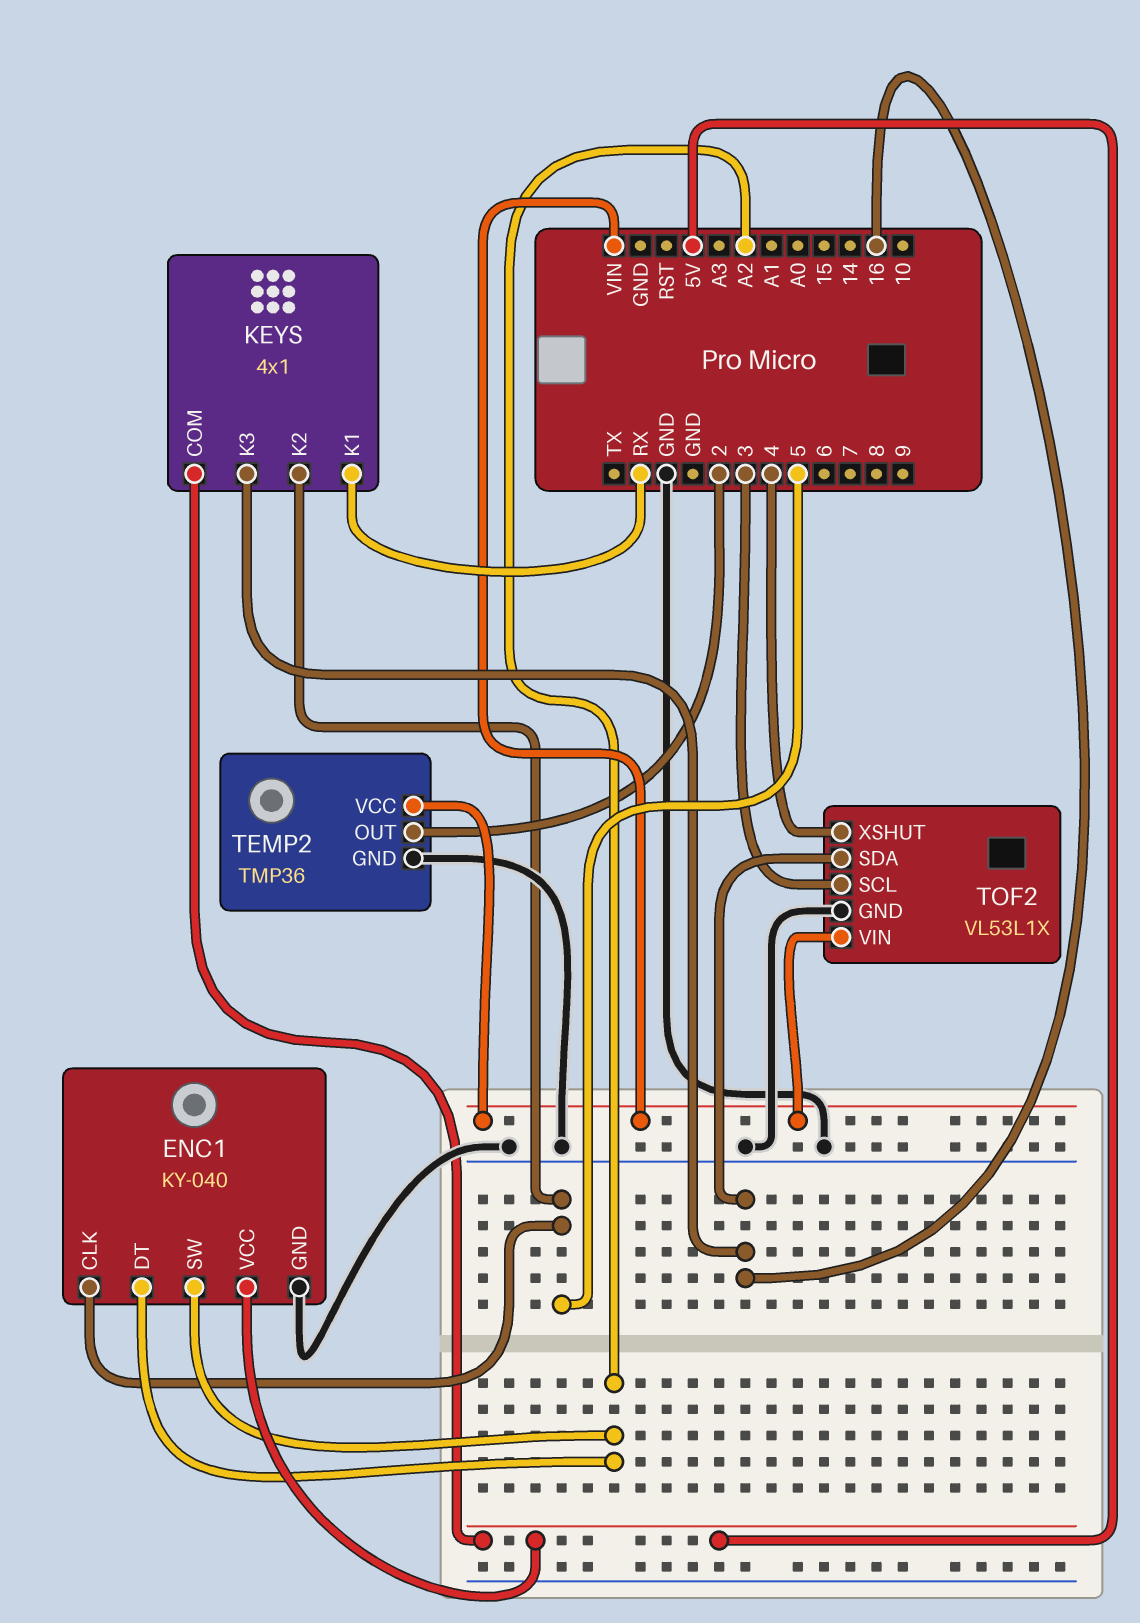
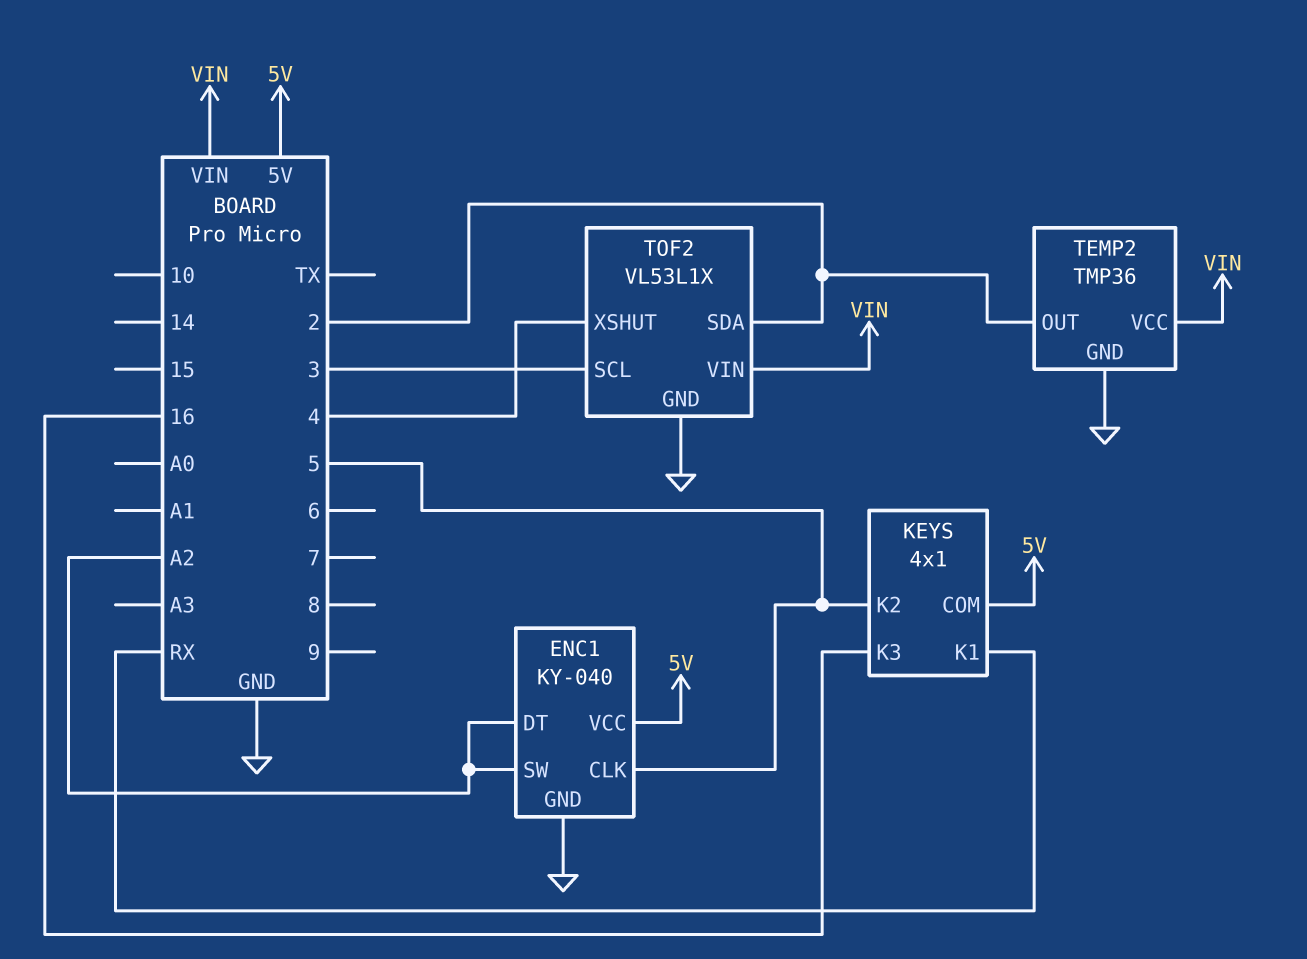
TOF2 pin SDA: 16 -> 2

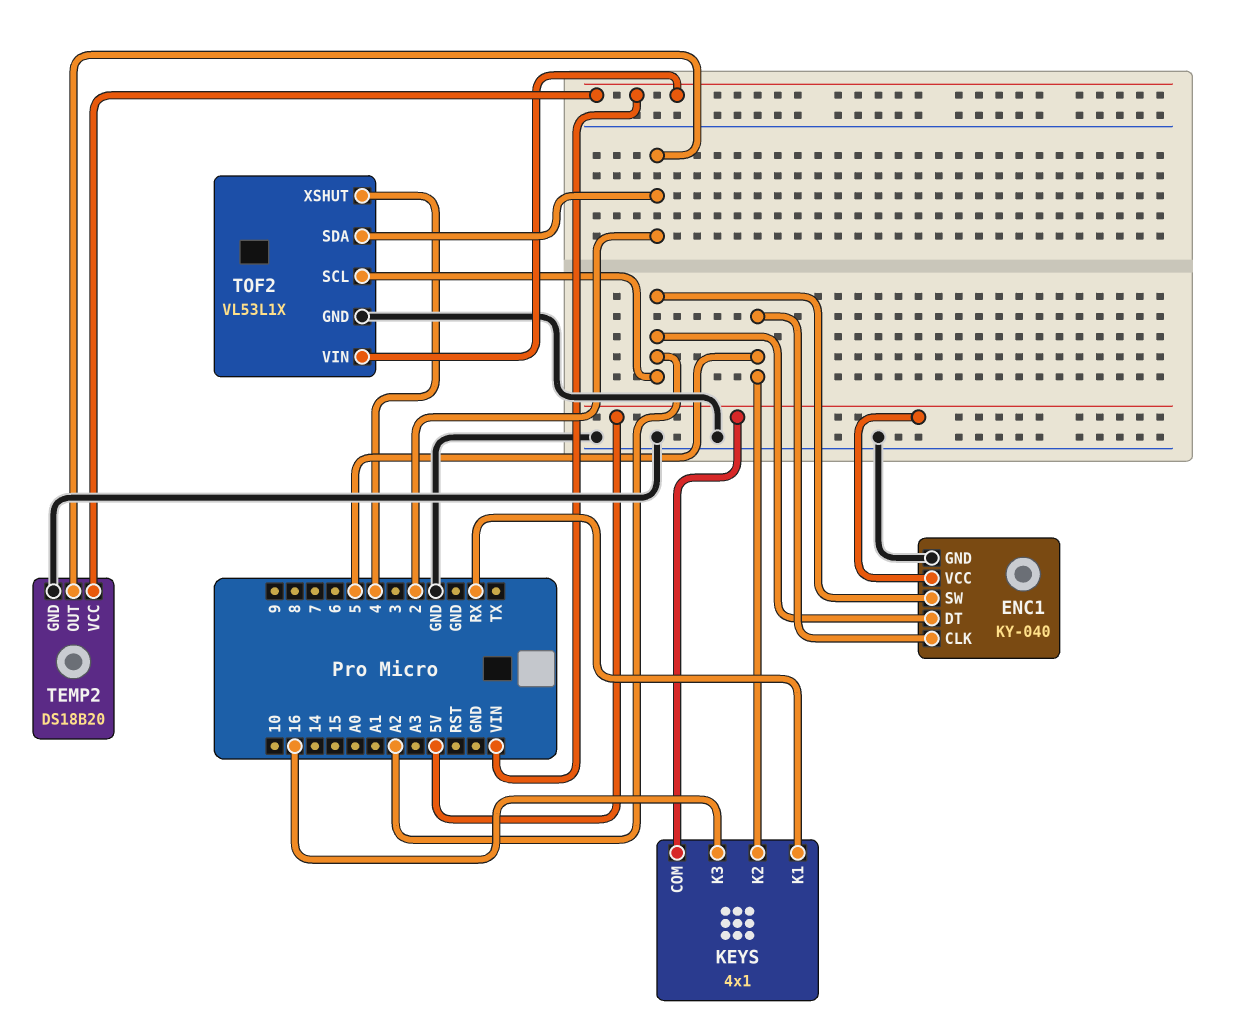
TEMP2: TMP36 -> DS18B20
TOF2 pin SCL: 3 -> A2

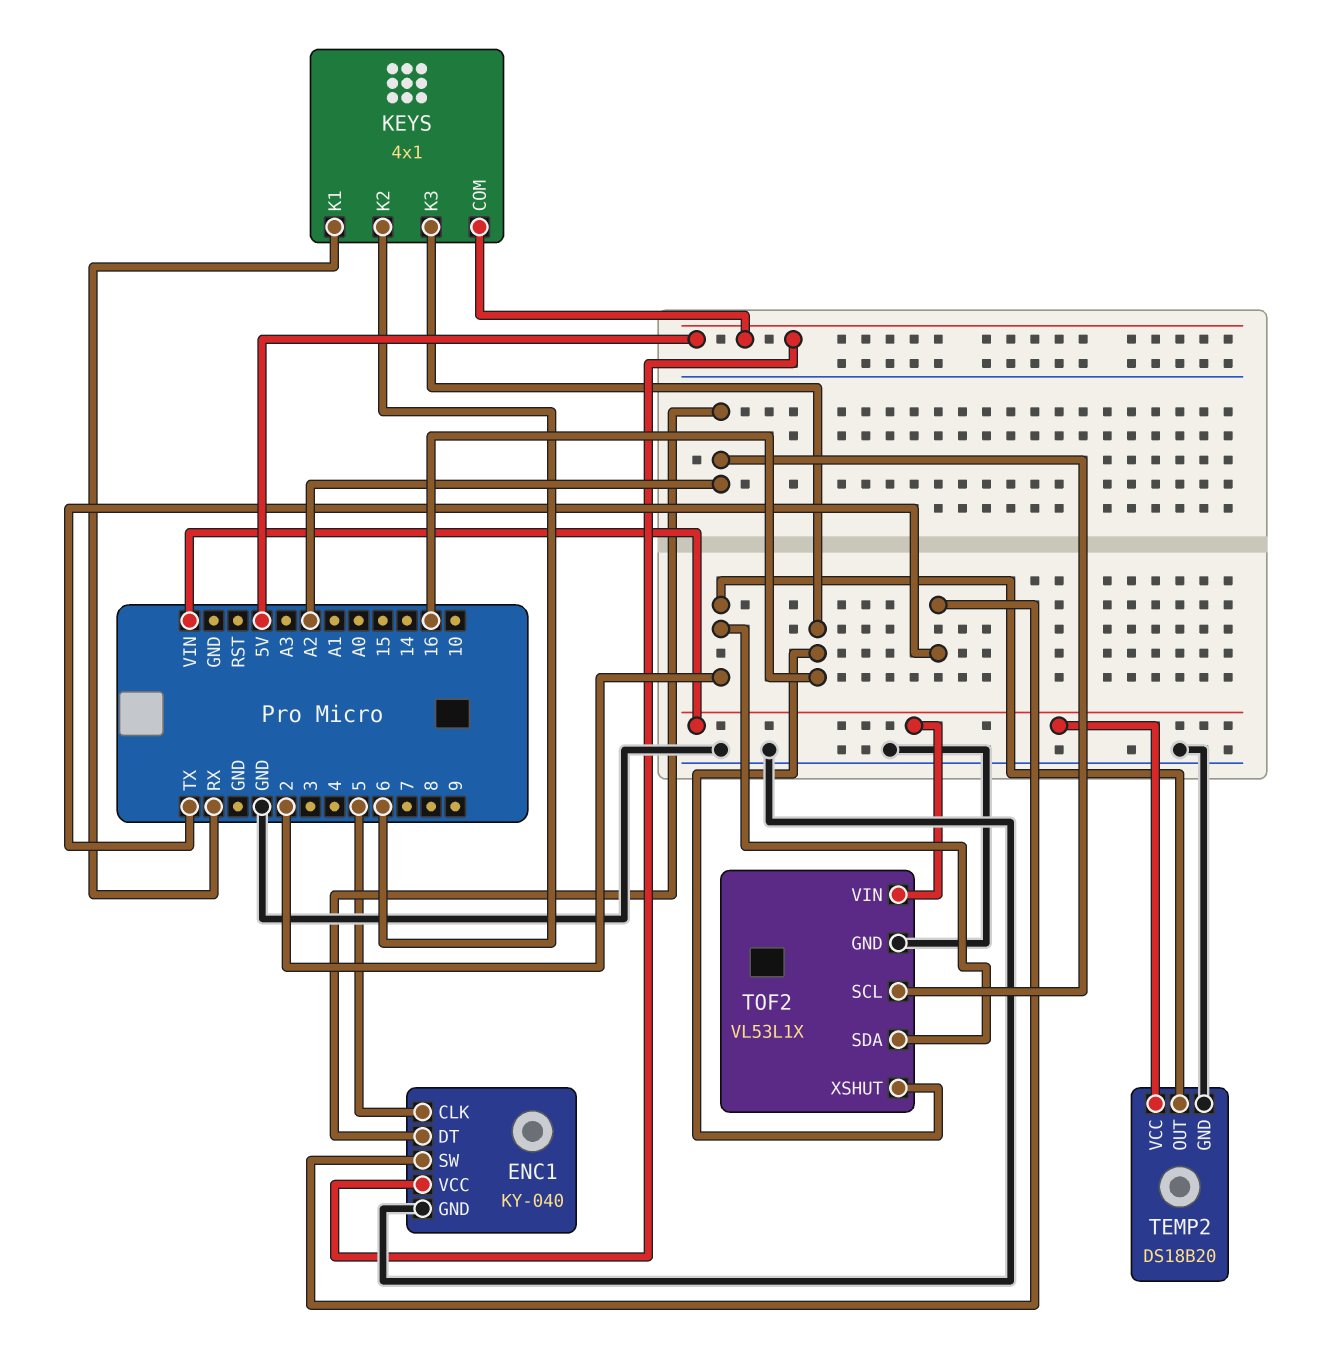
ENC1 pin SW: A2 -> TX
KEYS pin K2: 5 -> 6
TOF2 pin XSHUT: 4 -> 16

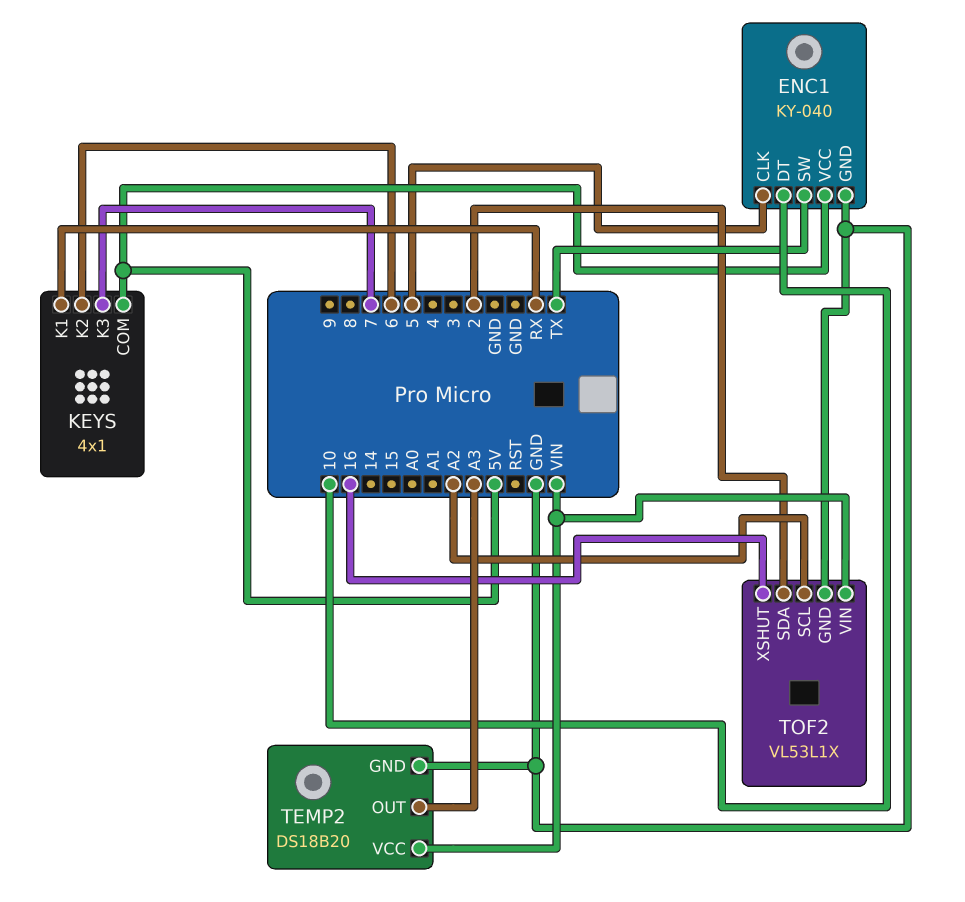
ENC1 pin DT: A2 -> 10
KEYS pin K3: 16 -> 7
TEMP2 pin OUT: 2 -> A3

